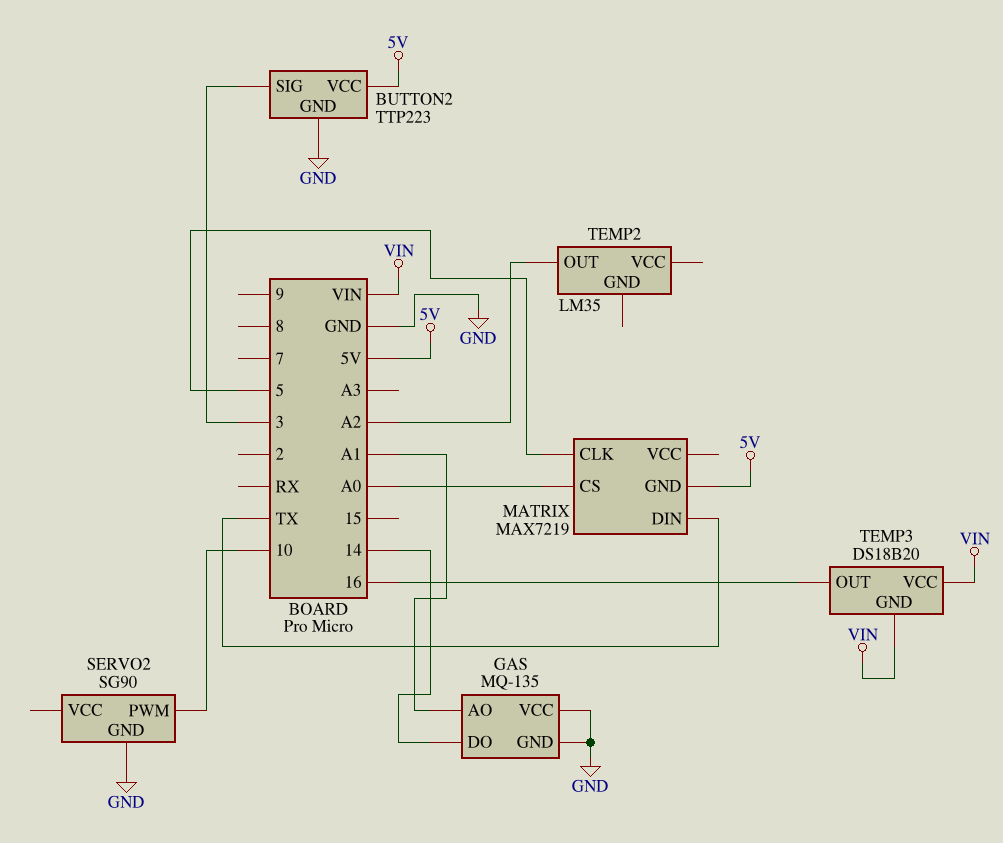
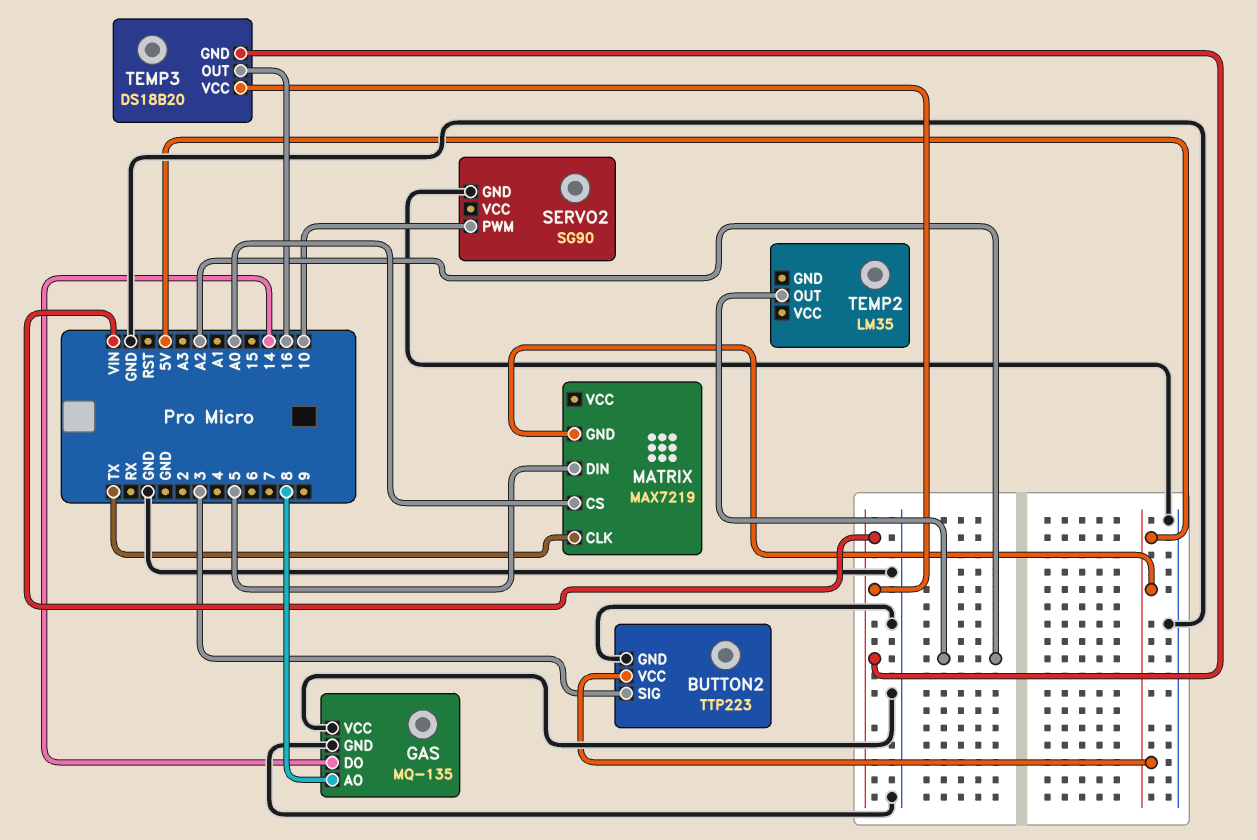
GAS pin AO: A1 -> 8
MATRIX pin CLK: 5 -> TX
MATRIX pin DIN: TX -> 5

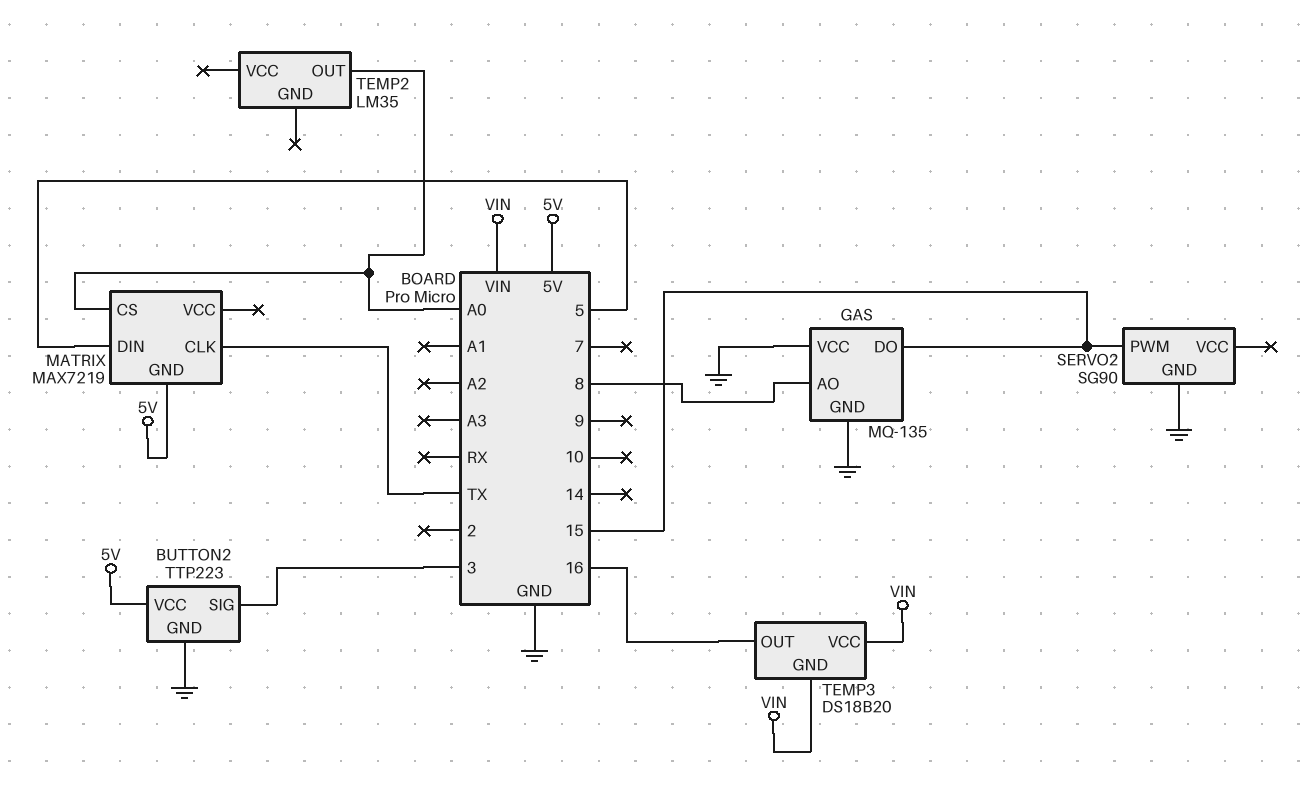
GAS pin DO: 14 -> 15
SERVO2 pin PWM: 10 -> 15
TEMP2 pin OUT: A2 -> A0

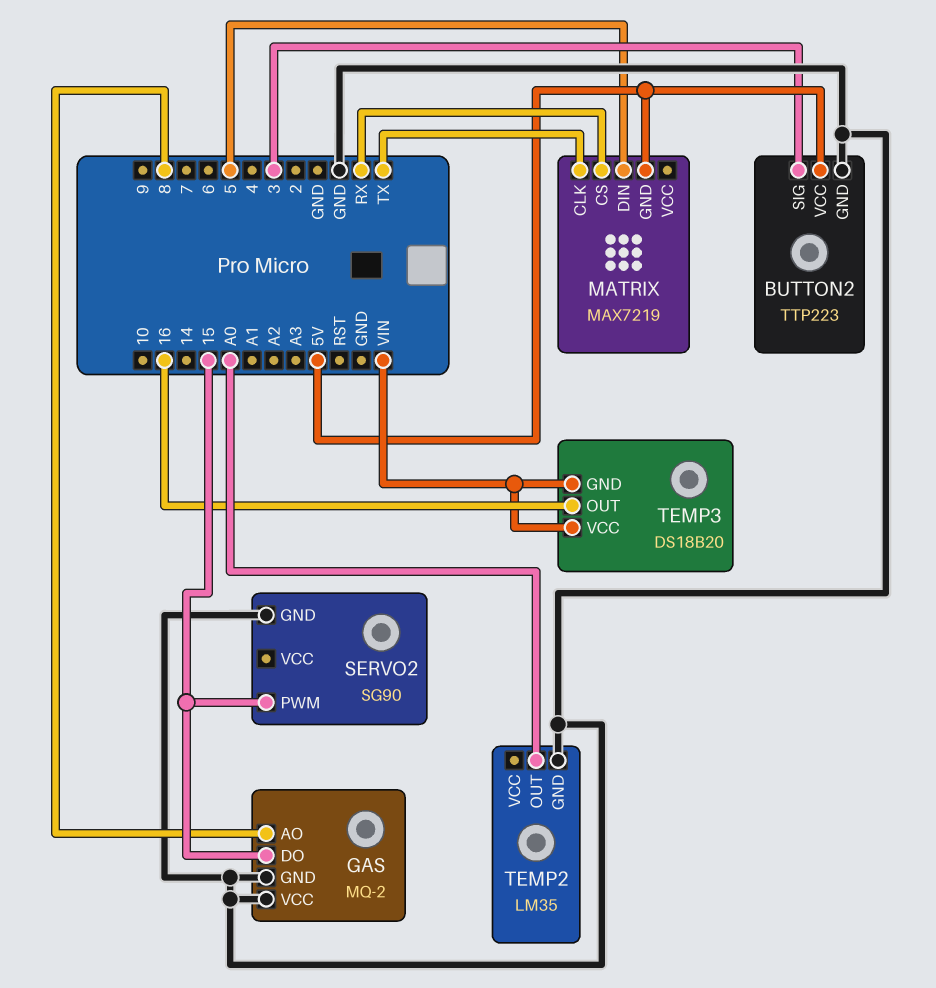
GAS: MQ-135 -> MQ-2
MATRIX pin CS: A0 -> RX
TEMP2 pin GND: none -> GND

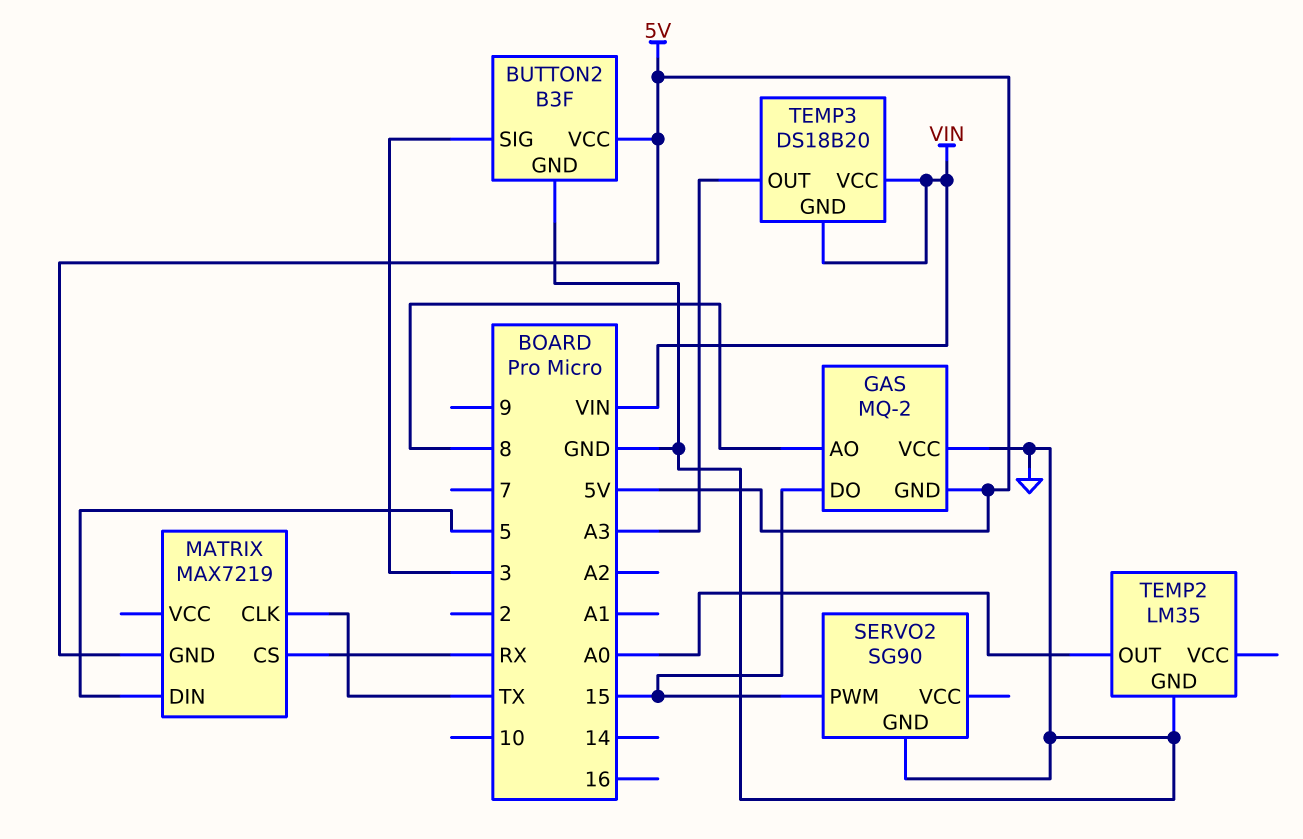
BUTTON2: TTP223 -> B3F
GAS pin GND: GND -> 5V
TEMP3 pin OUT: 16 -> A3

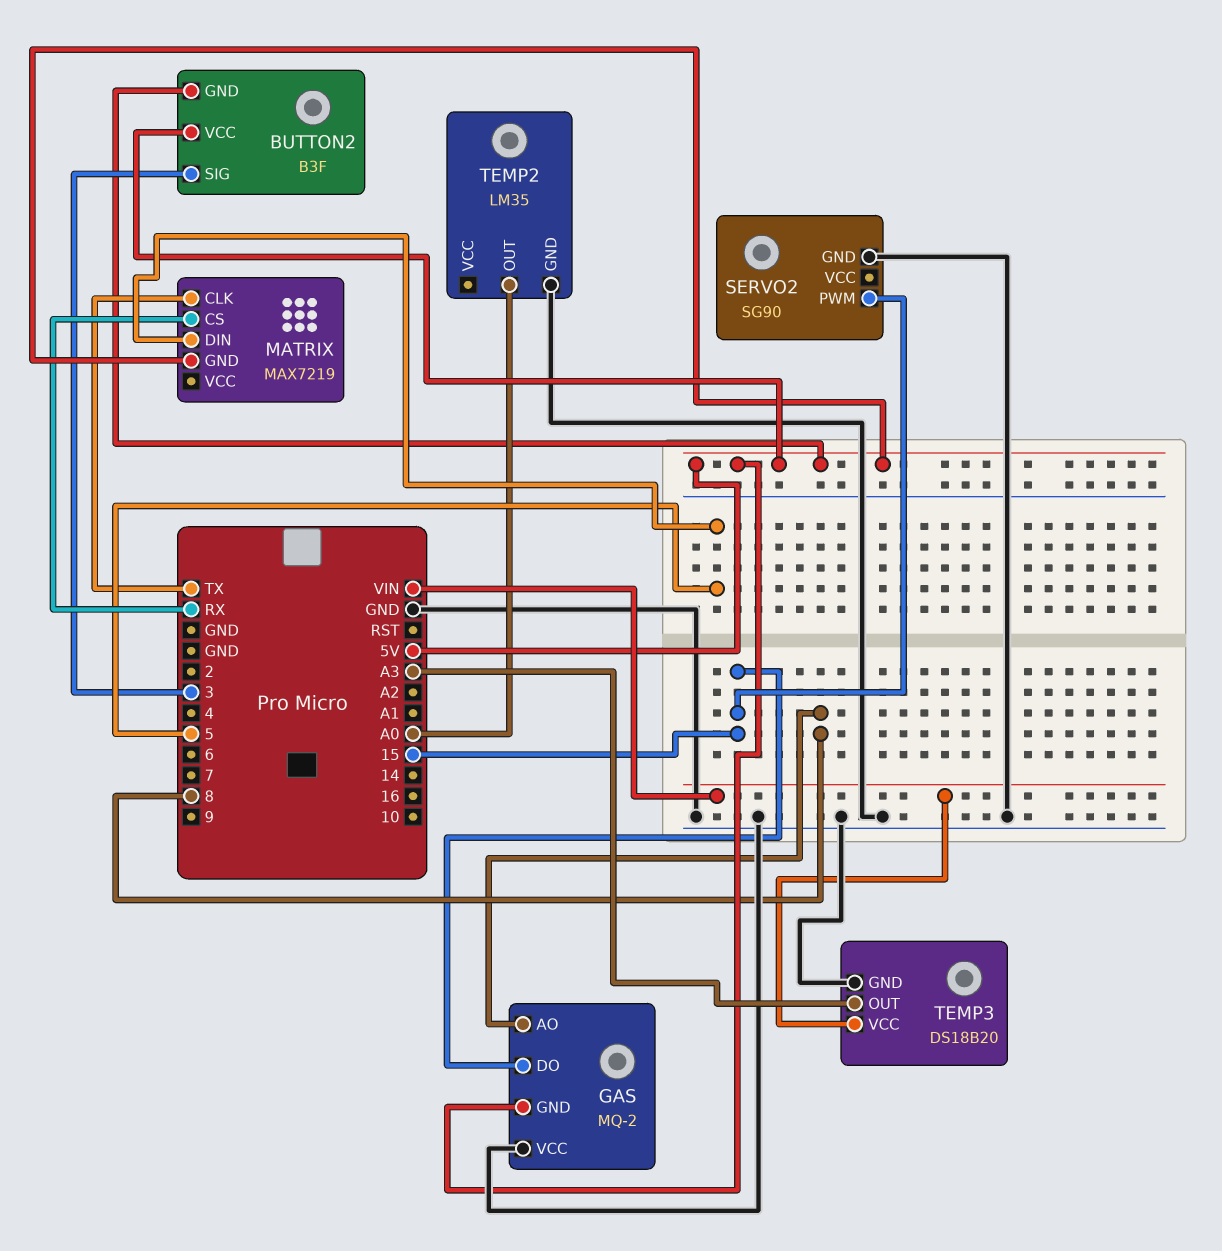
BUTTON2 pin GND: GND -> 5V
TEMP3 pin GND: VIN -> GND

